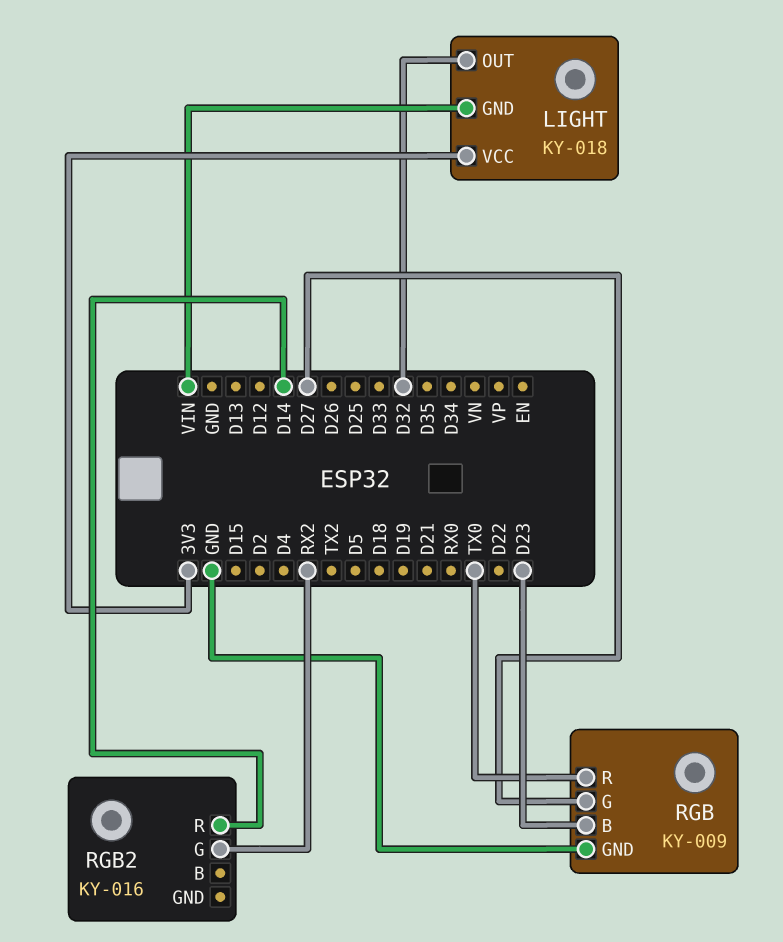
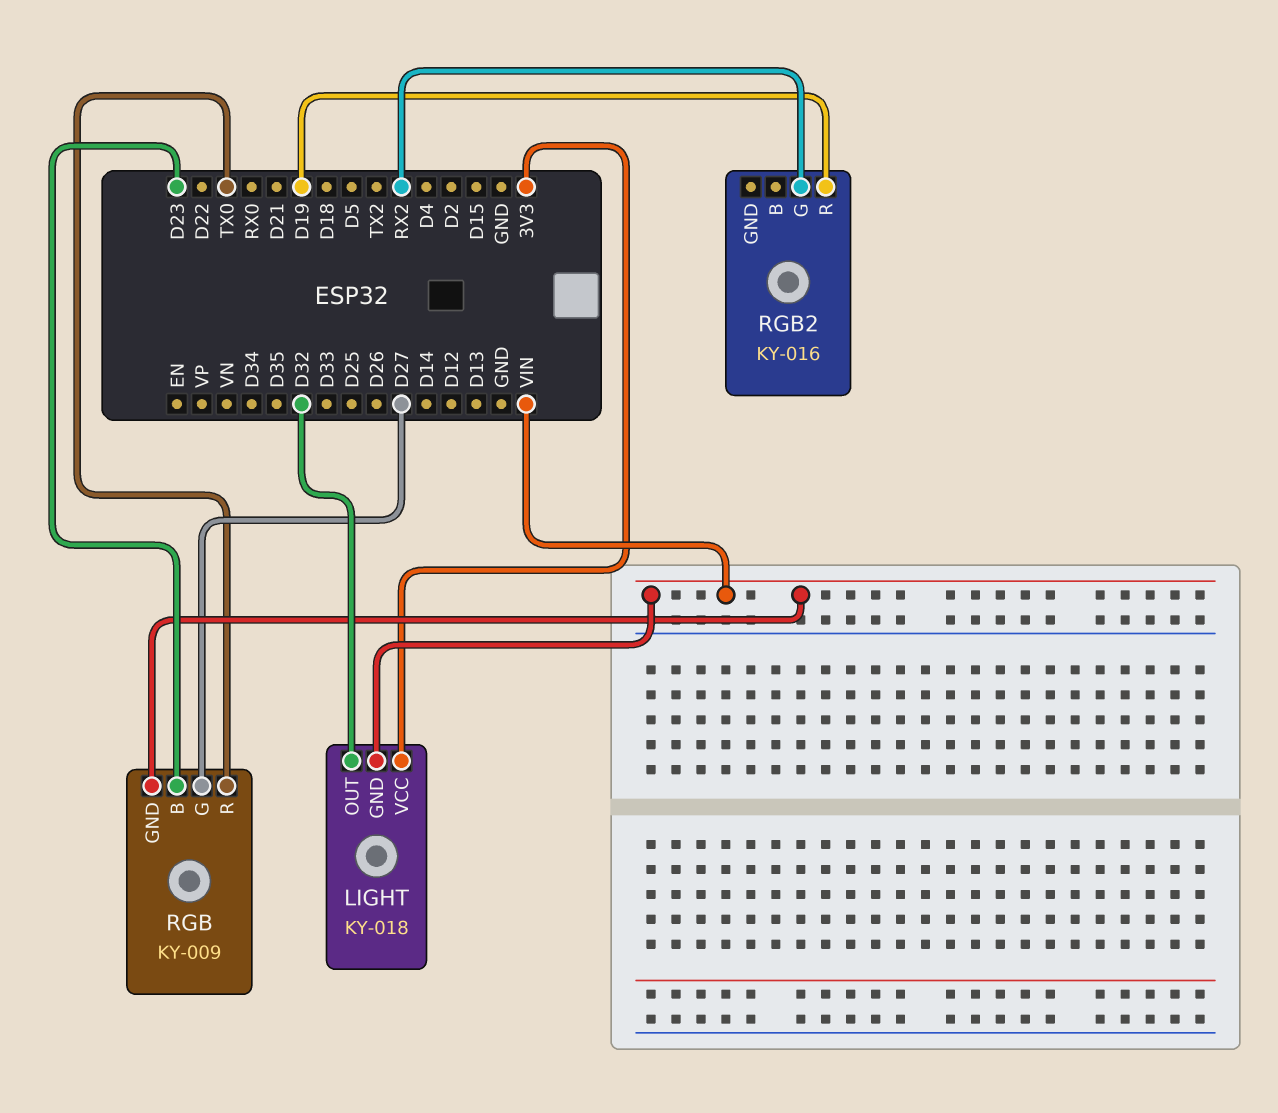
RGB pin GND: GND -> VIN
RGB2 pin R: D14 -> D19

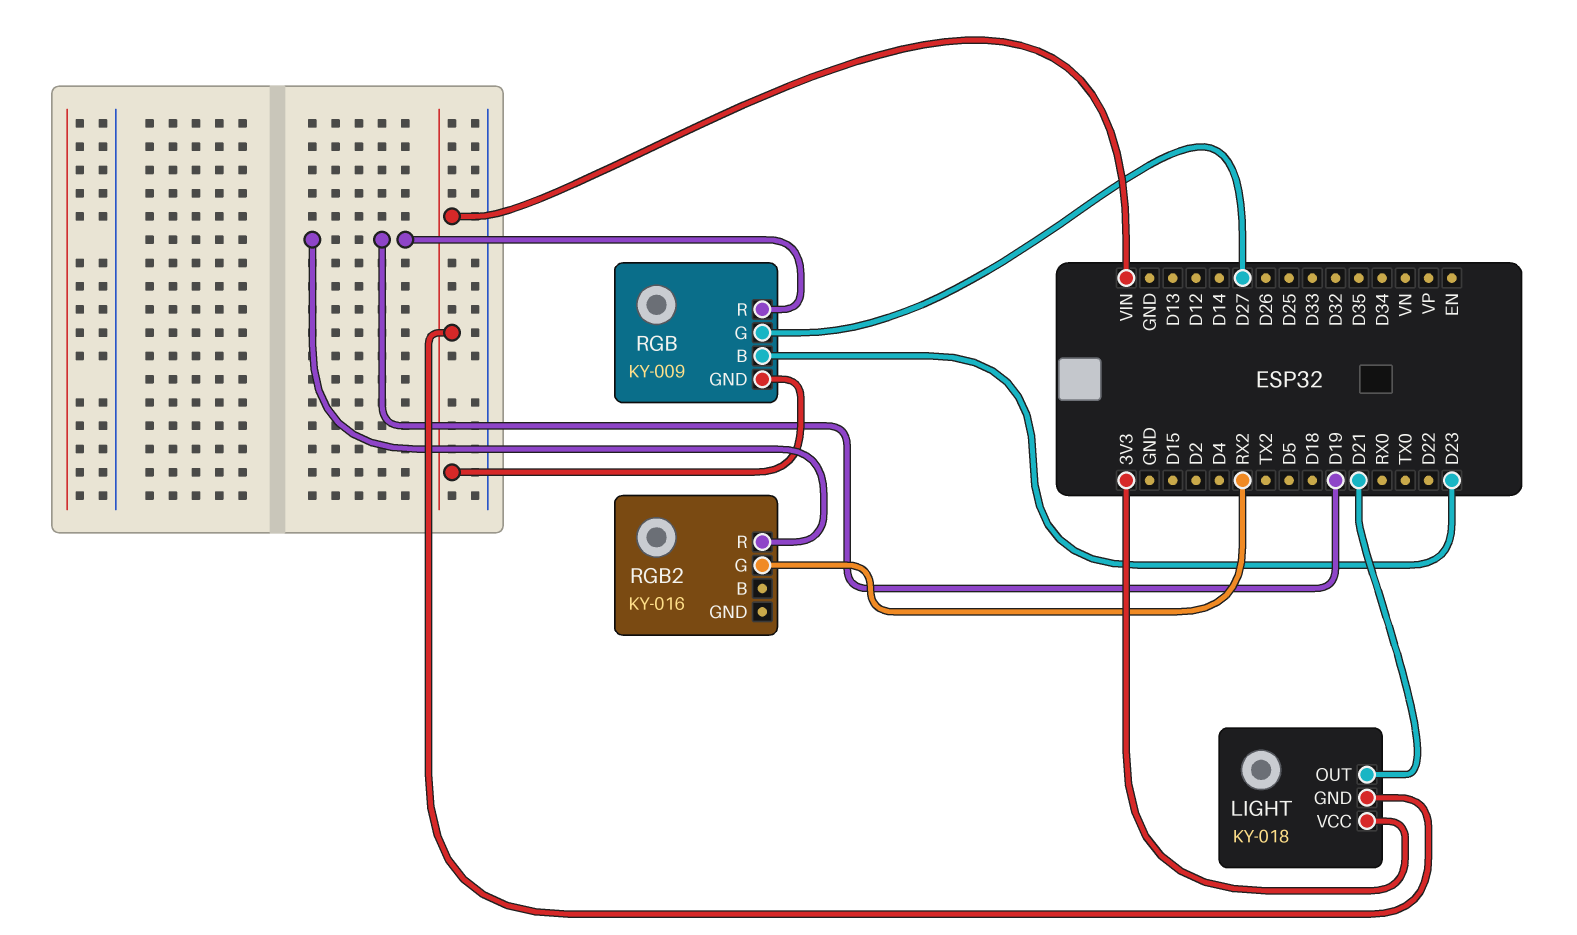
LIGHT pin OUT: D32 -> D21
RGB pin R: TX0 -> D19

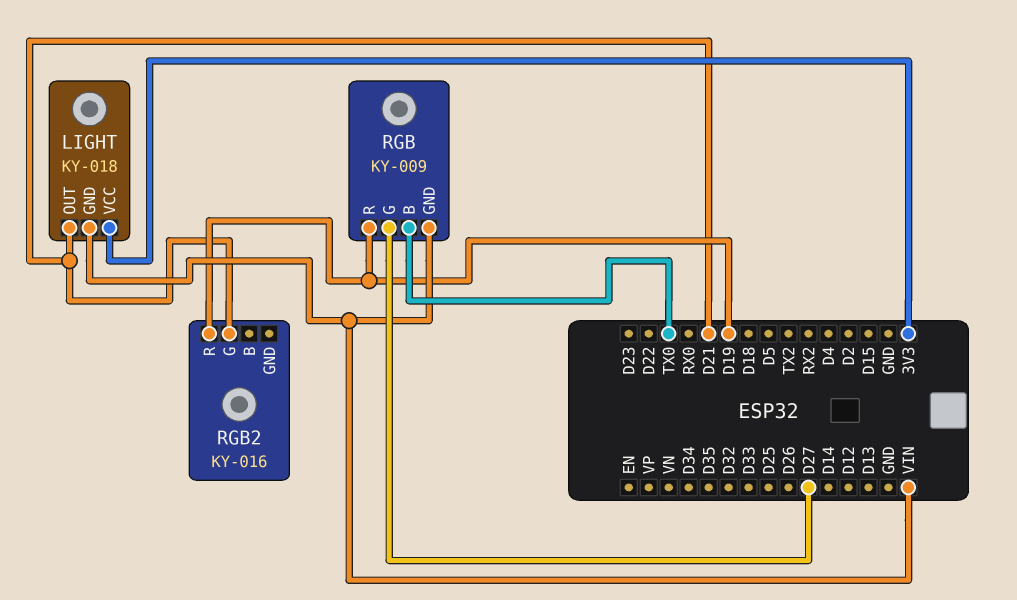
RGB pin B: D23 -> TX0
RGB2 pin G: RX2 -> D21

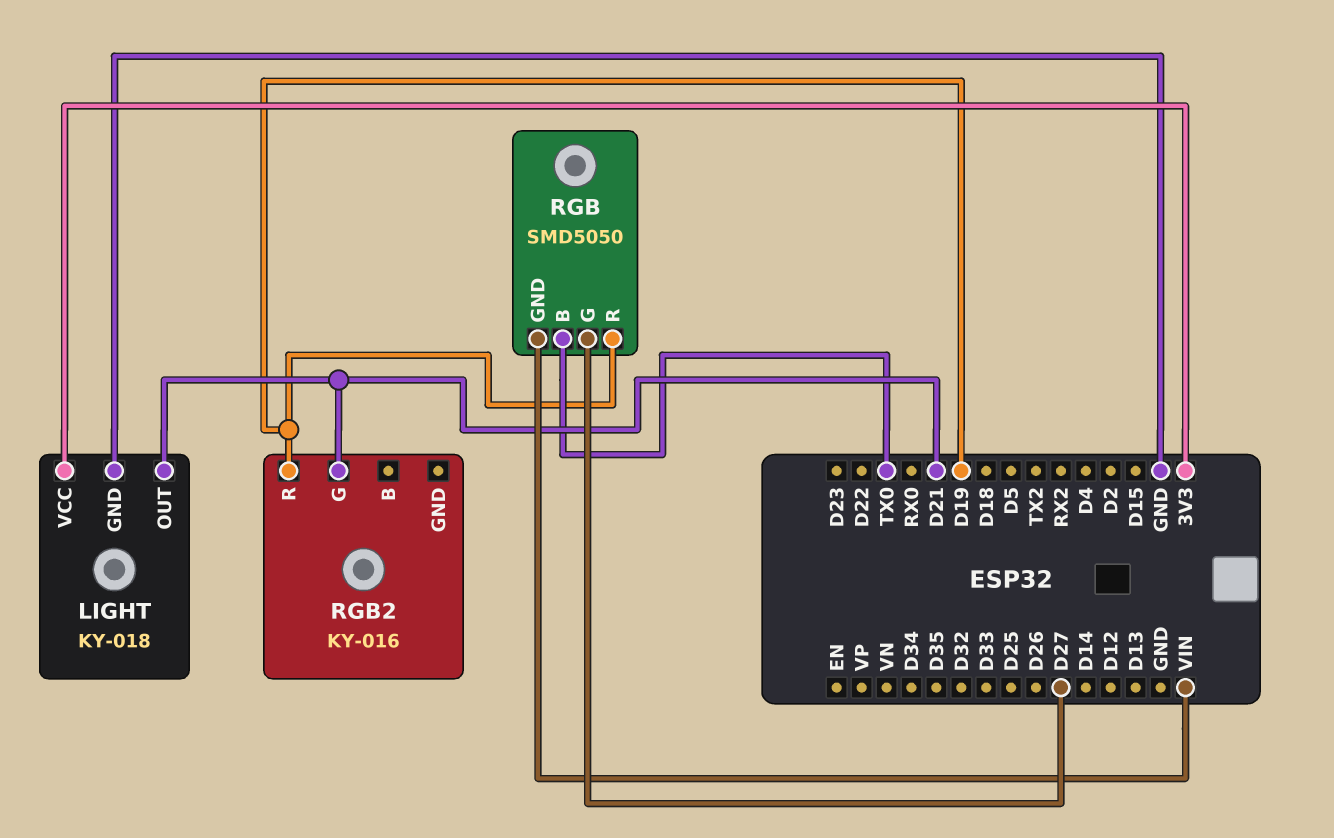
LIGHT pin GND: VIN -> GND
RGB: KY-009 -> SMD5050

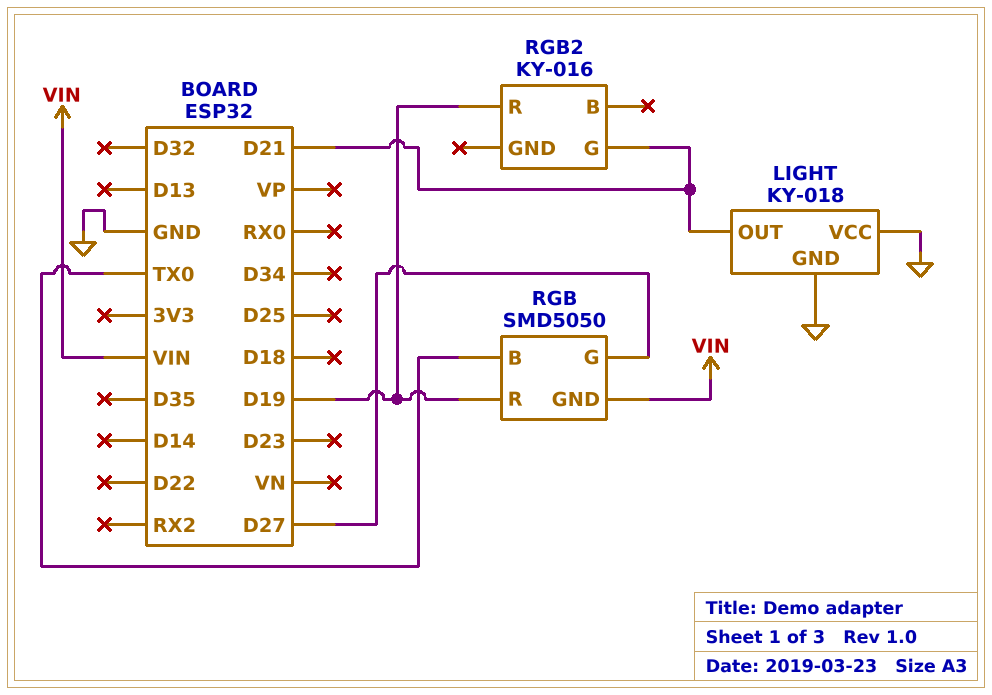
LIGHT pin VCC: 3V3 -> GND

